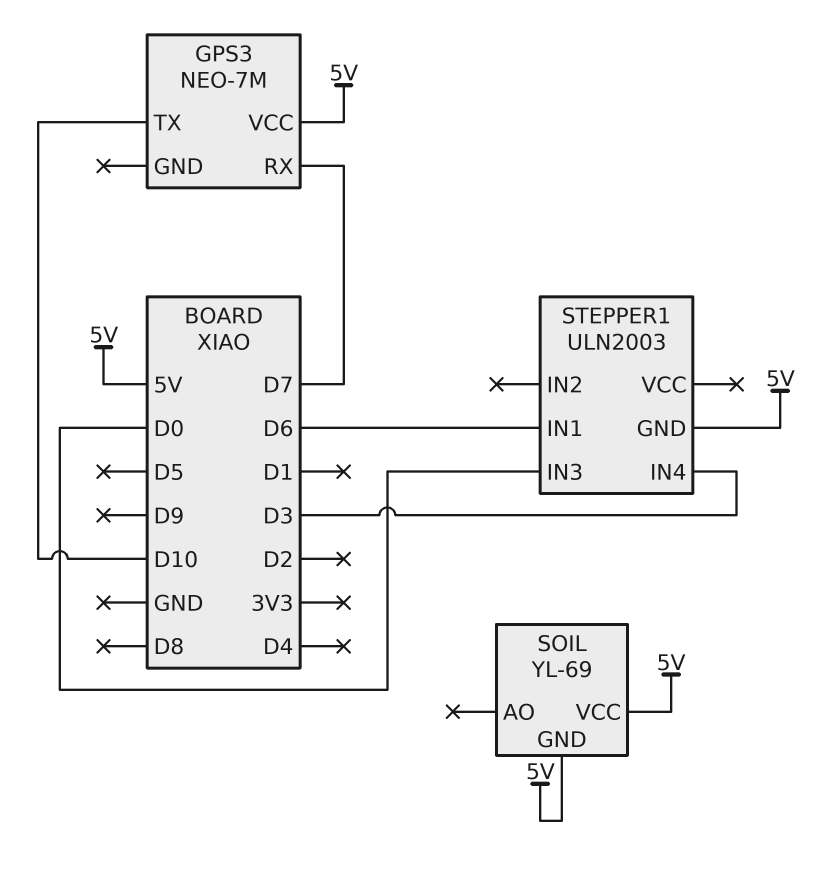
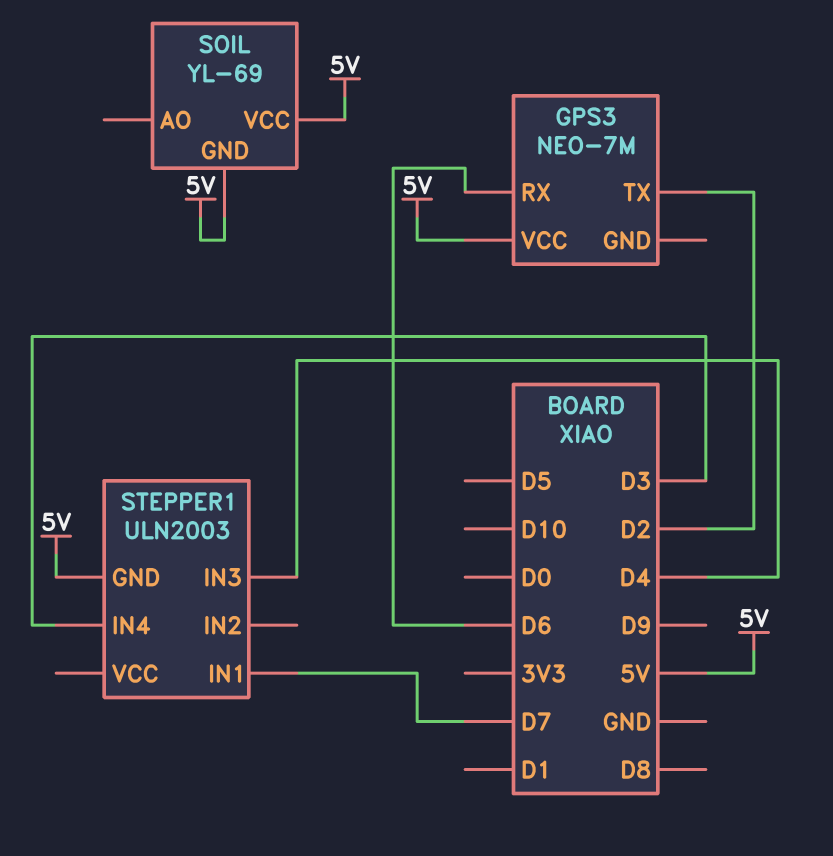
GPS3 pin RX: D7 -> D6
GPS3 pin TX: D10 -> D2
STEPPER1 pin IN1: D6 -> D7
STEPPER1 pin IN3: D0 -> D4

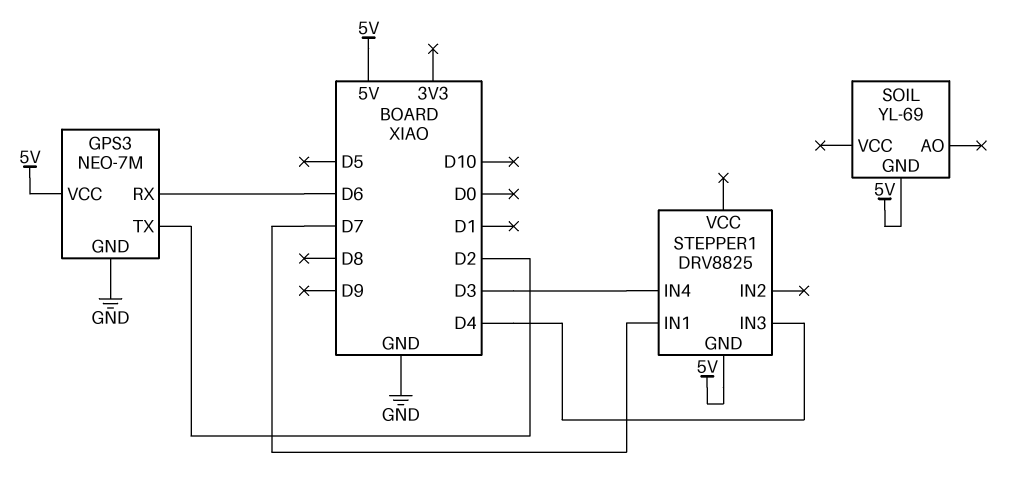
GPS3 pin GND: none -> GND
SOIL pin VCC: 5V -> none
STEPPER1: ULN2003 -> DRV8825

